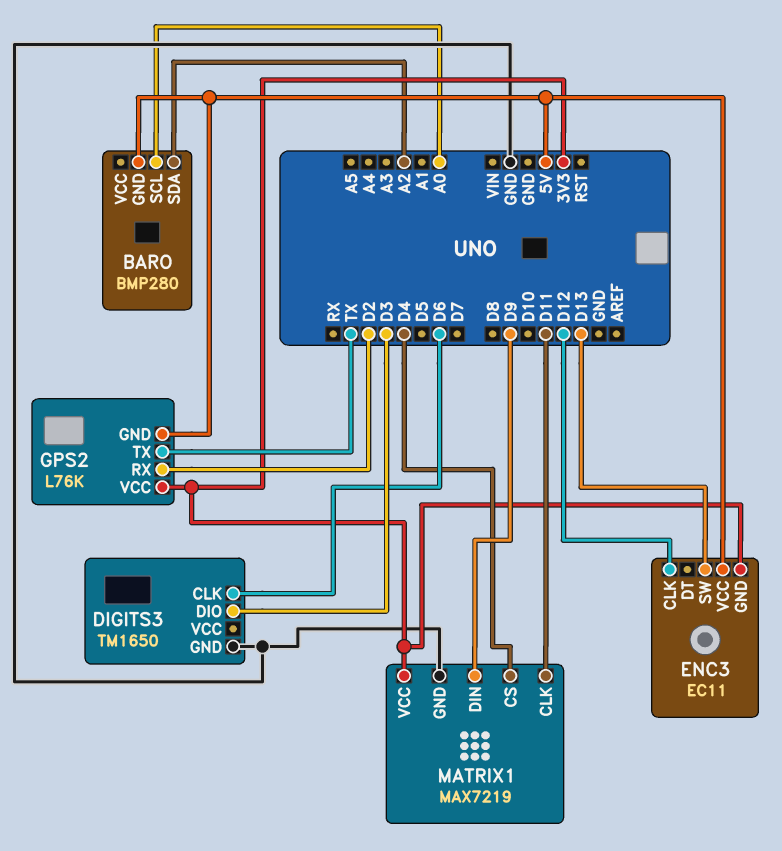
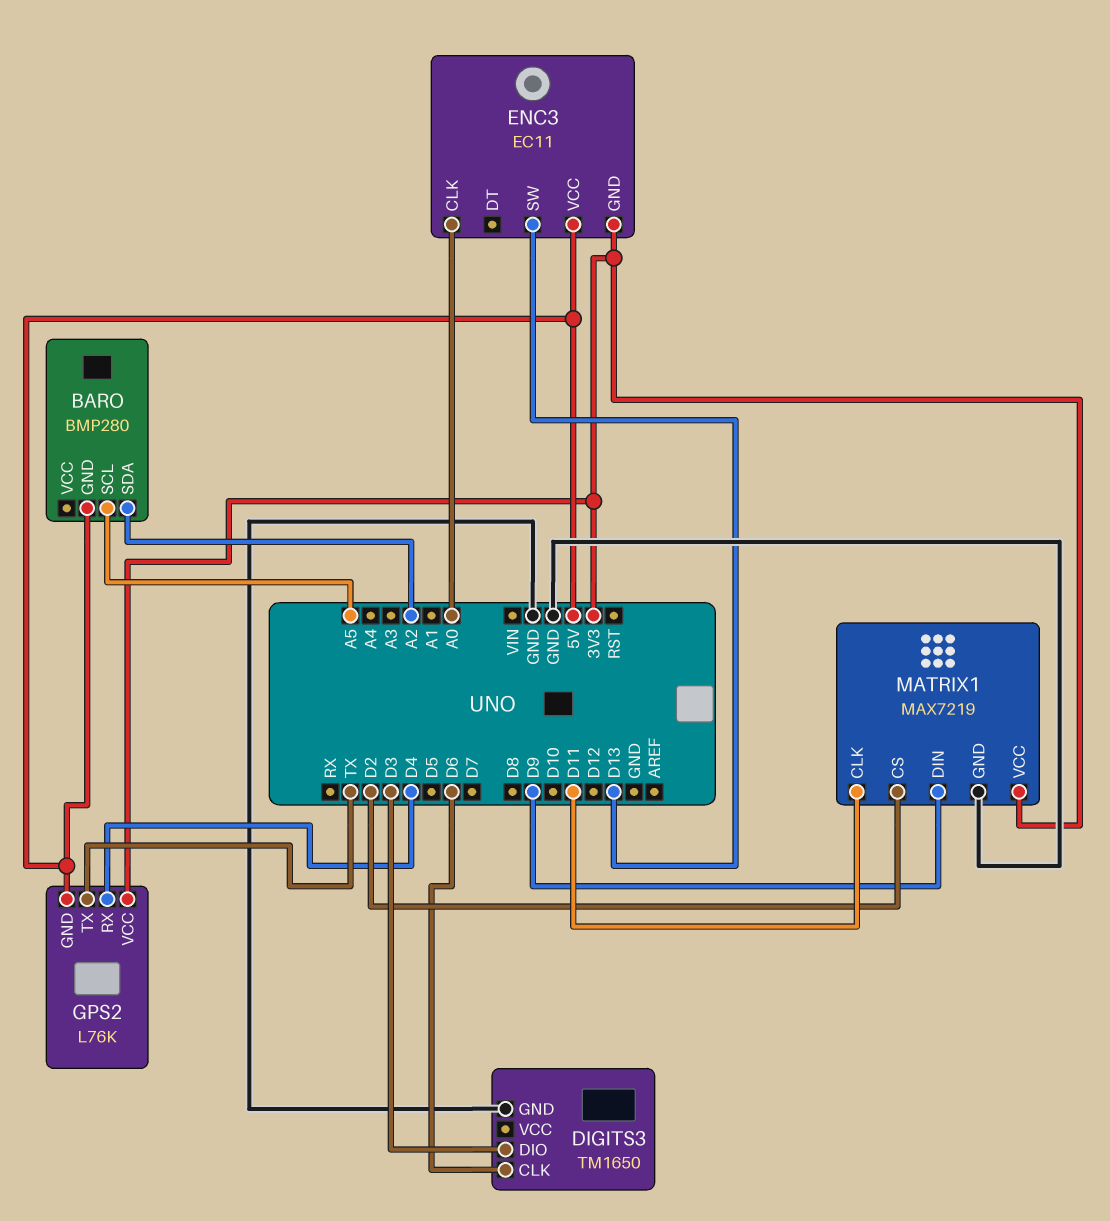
BARO pin SCL: A0 -> A5
ENC3 pin CLK: D12 -> A0
GPS2 pin RX: D2 -> D4
MATRIX1 pin CS: D4 -> D2

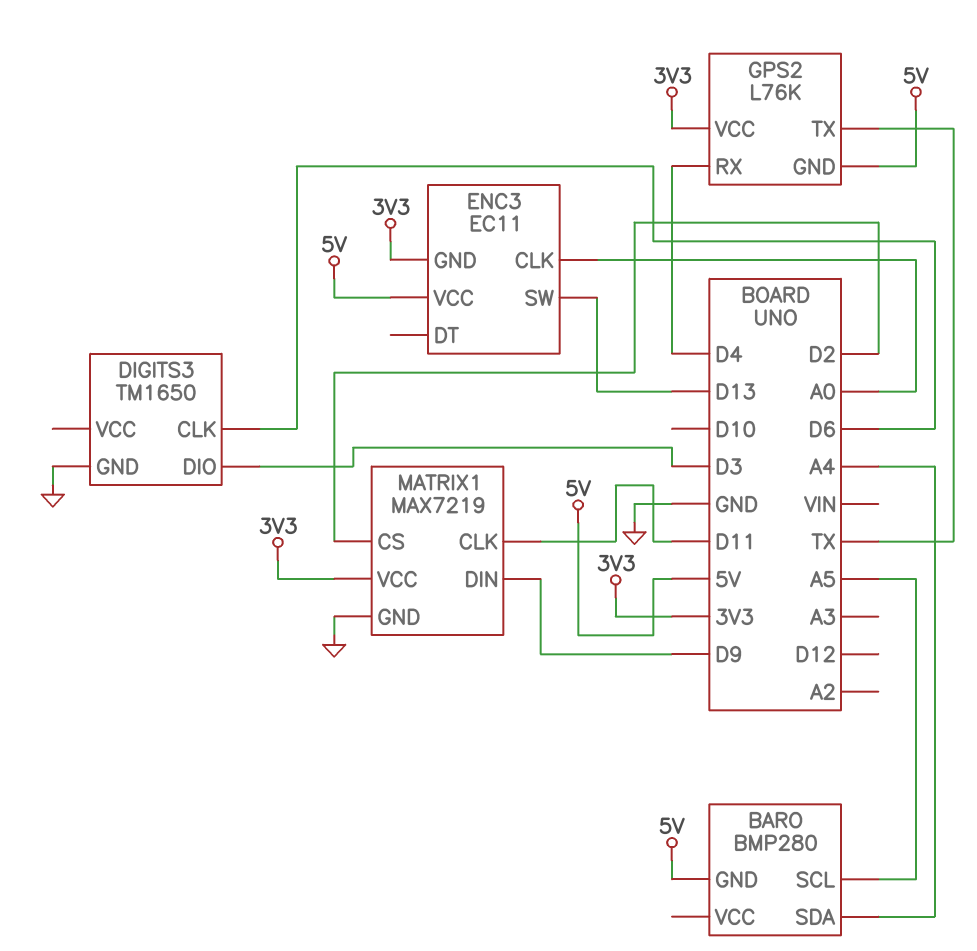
BARO pin SDA: A2 -> A4

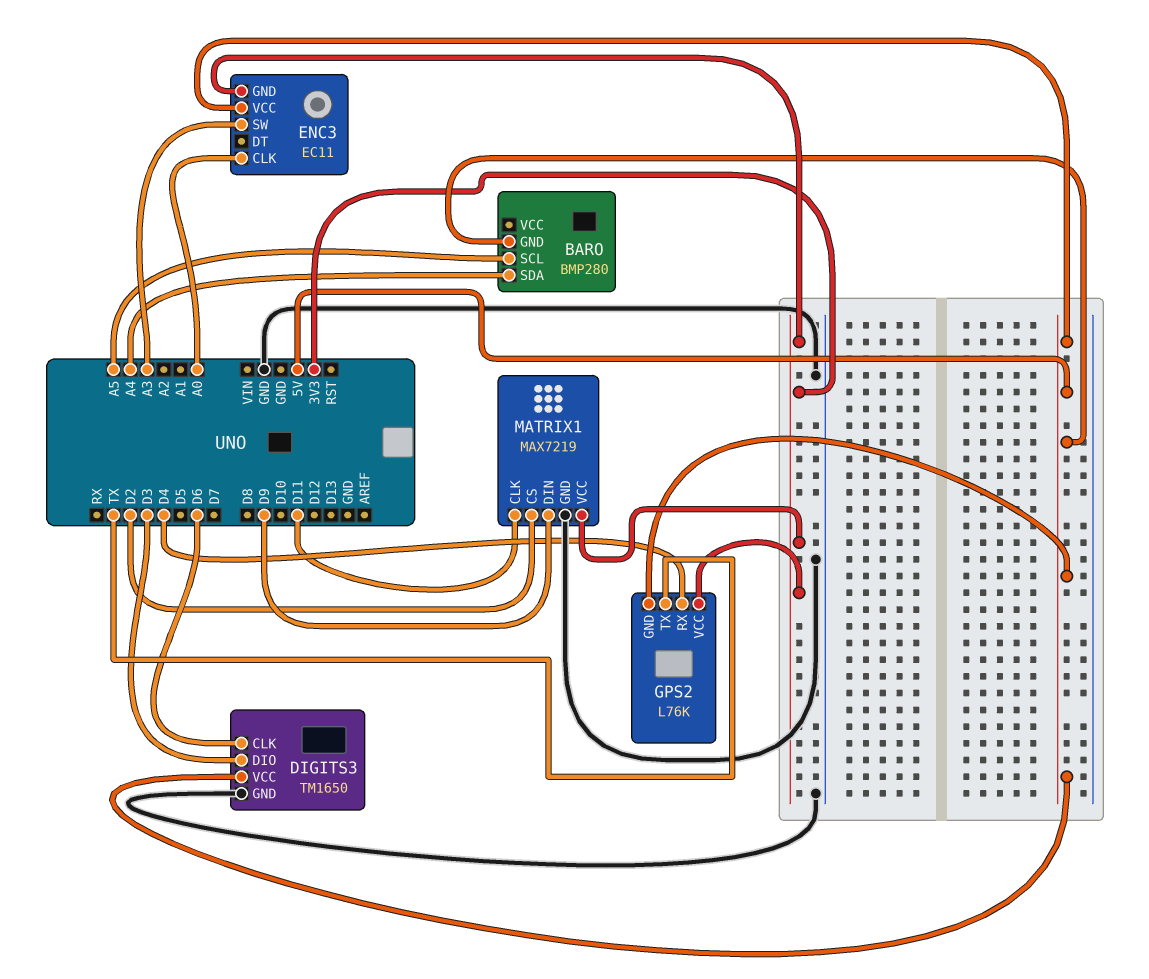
DIGITS3 pin VCC: none -> 5V
ENC3 pin SW: D13 -> A3

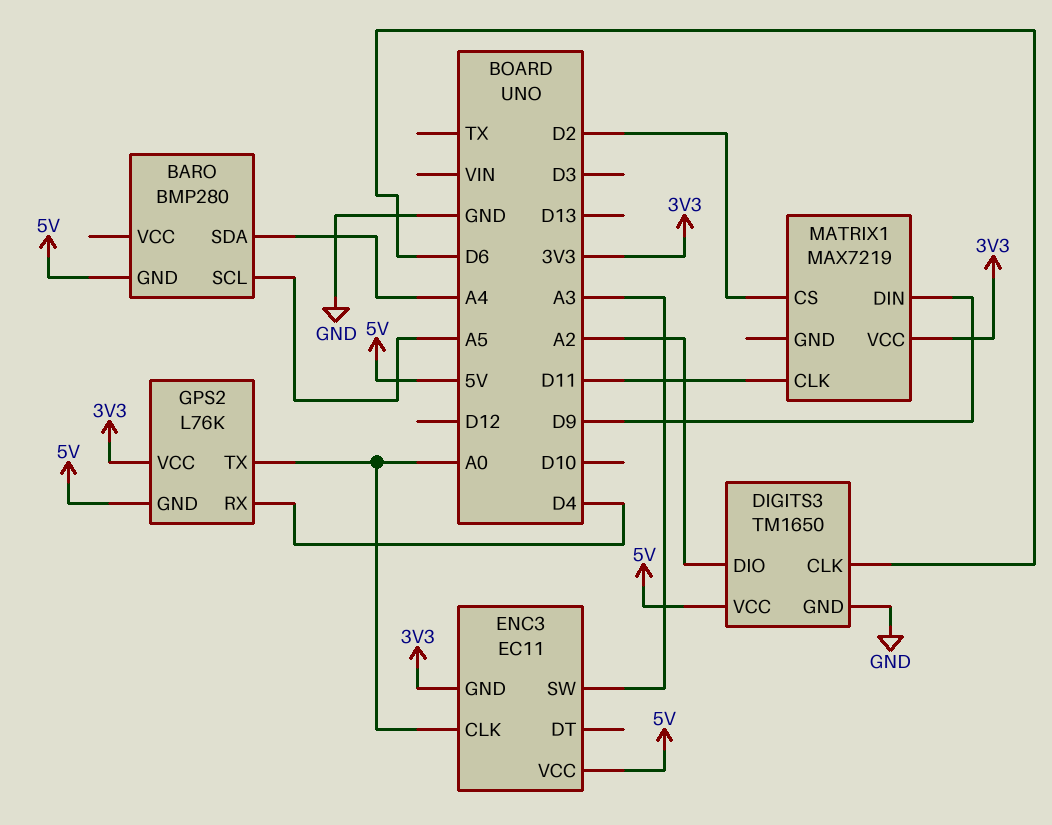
DIGITS3 pin DIO: D3 -> A2
GPS2 pin TX: TX -> A0
MATRIX1 pin GND: GND -> none

